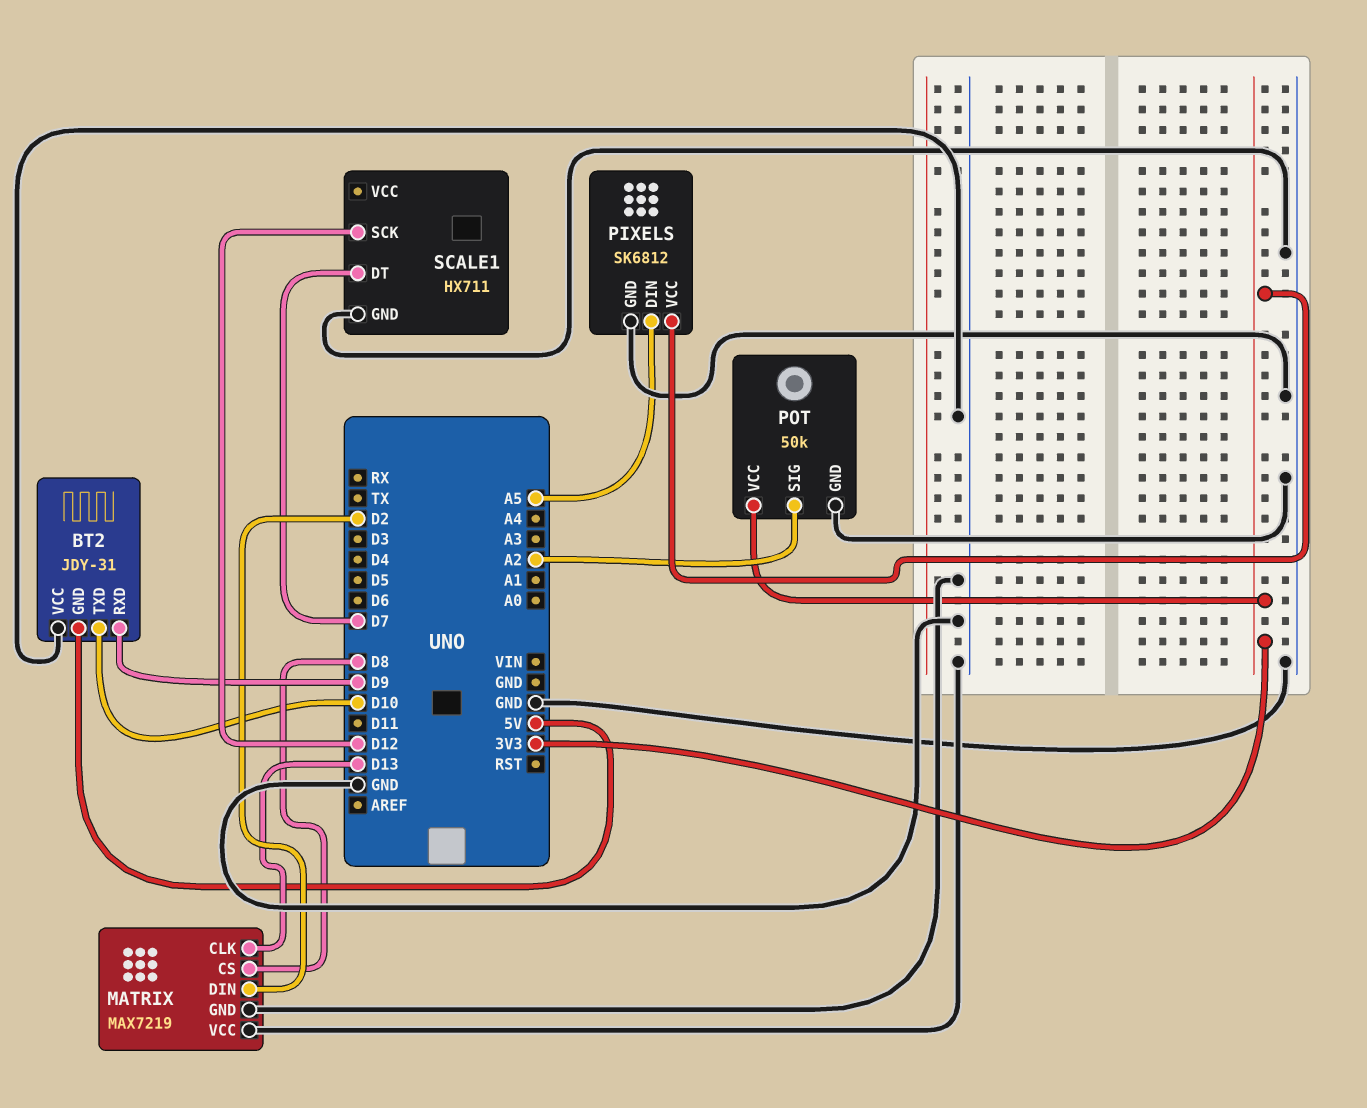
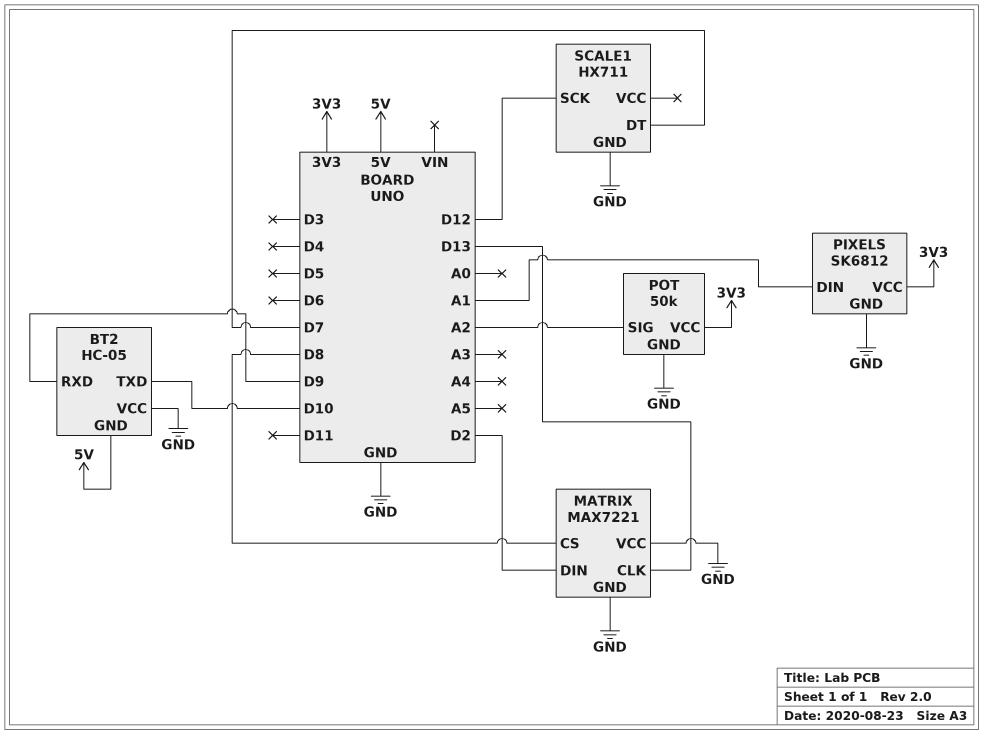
BT2: JDY-31 -> HC-05
MATRIX: MAX7219 -> MAX7221
PIXELS pin DIN: A5 -> A1

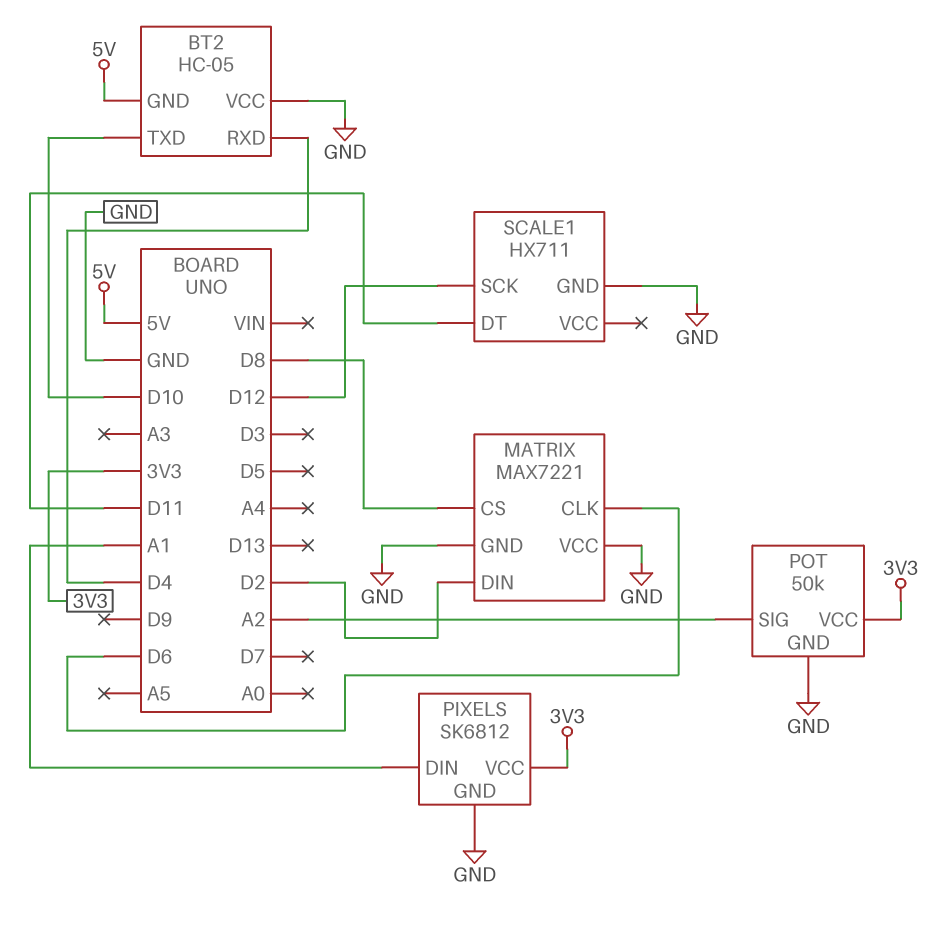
BT2 pin RXD: D9 -> D4
MATRIX pin CLK: D13 -> D6
SCALE1 pin DT: D7 -> D11

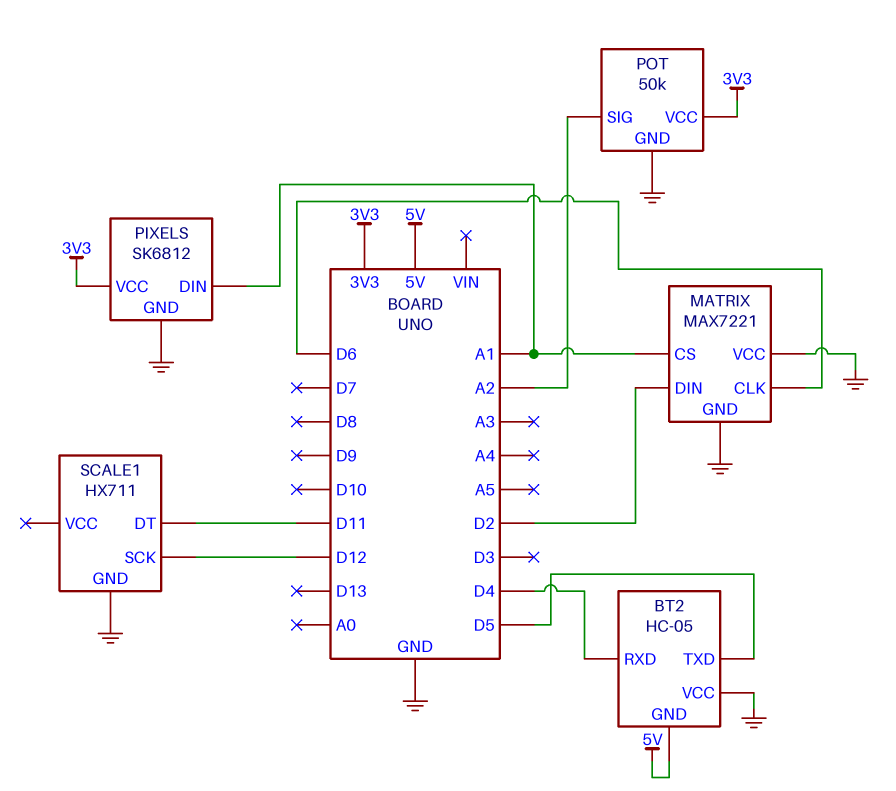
BT2 pin TXD: D10 -> D5
MATRIX pin CS: D8 -> A1

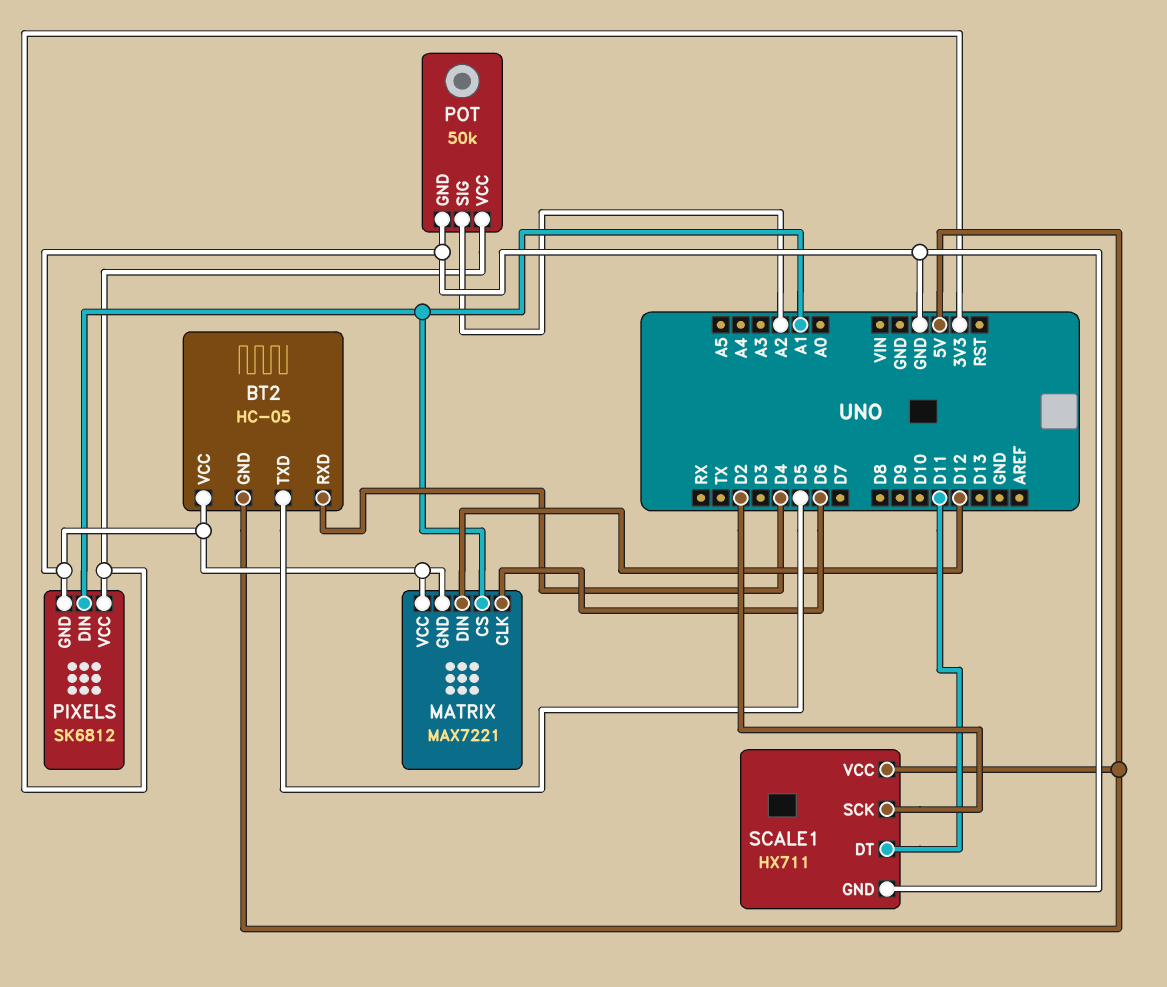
MATRIX pin DIN: D2 -> D12
SCALE1 pin SCK: D12 -> D2
SCALE1 pin VCC: none -> 5V

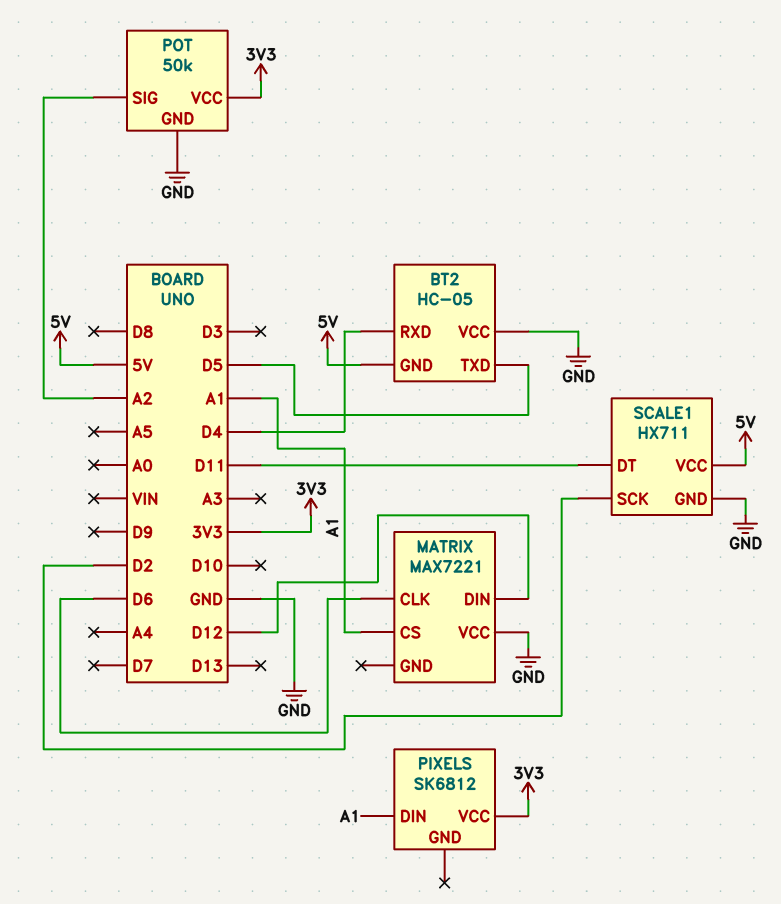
MATRIX pin GND: GND -> none
PIXELS pin GND: GND -> none

